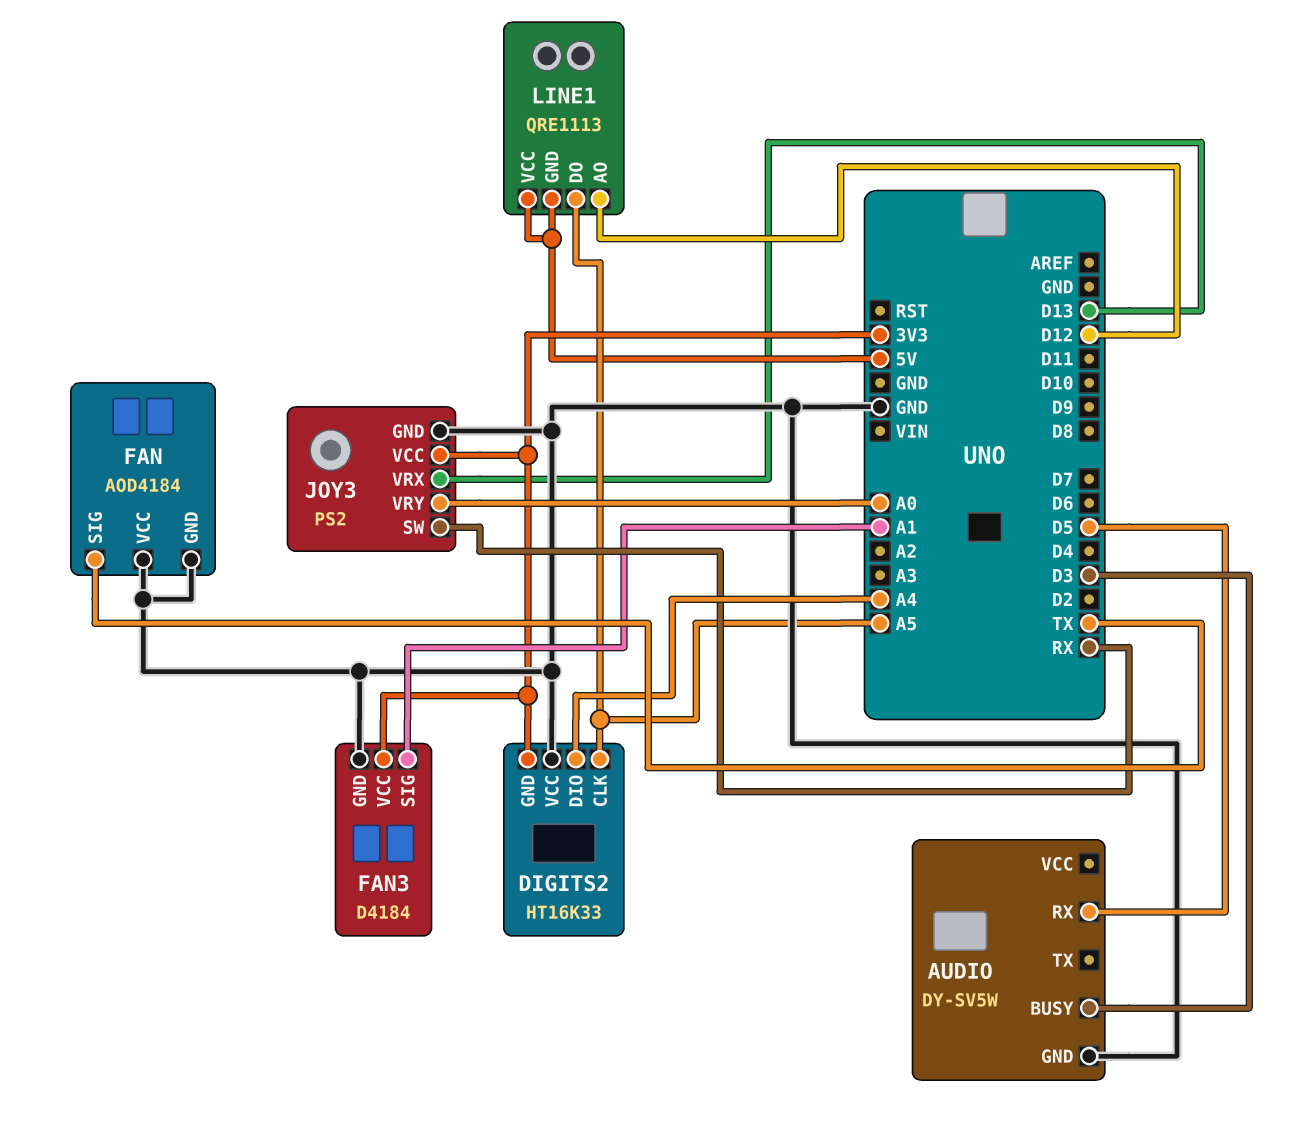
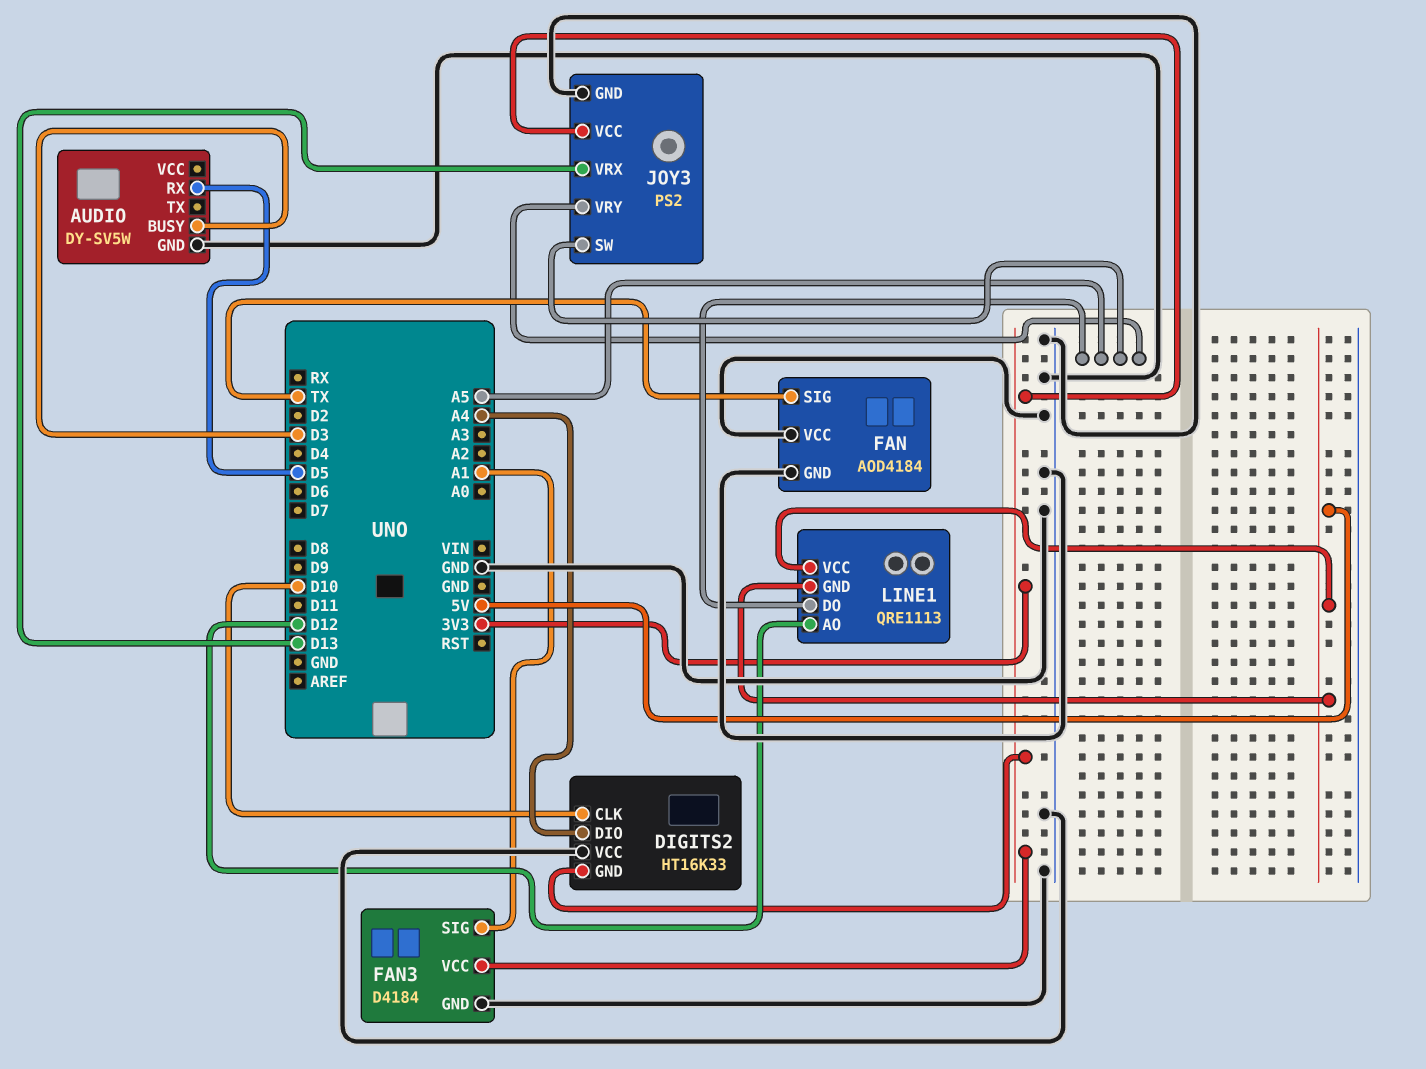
DIGITS2 pin CLK: A5 -> D10
JOY3 pin SW: RX -> A5
JOY3 pin VRY: A0 -> A5

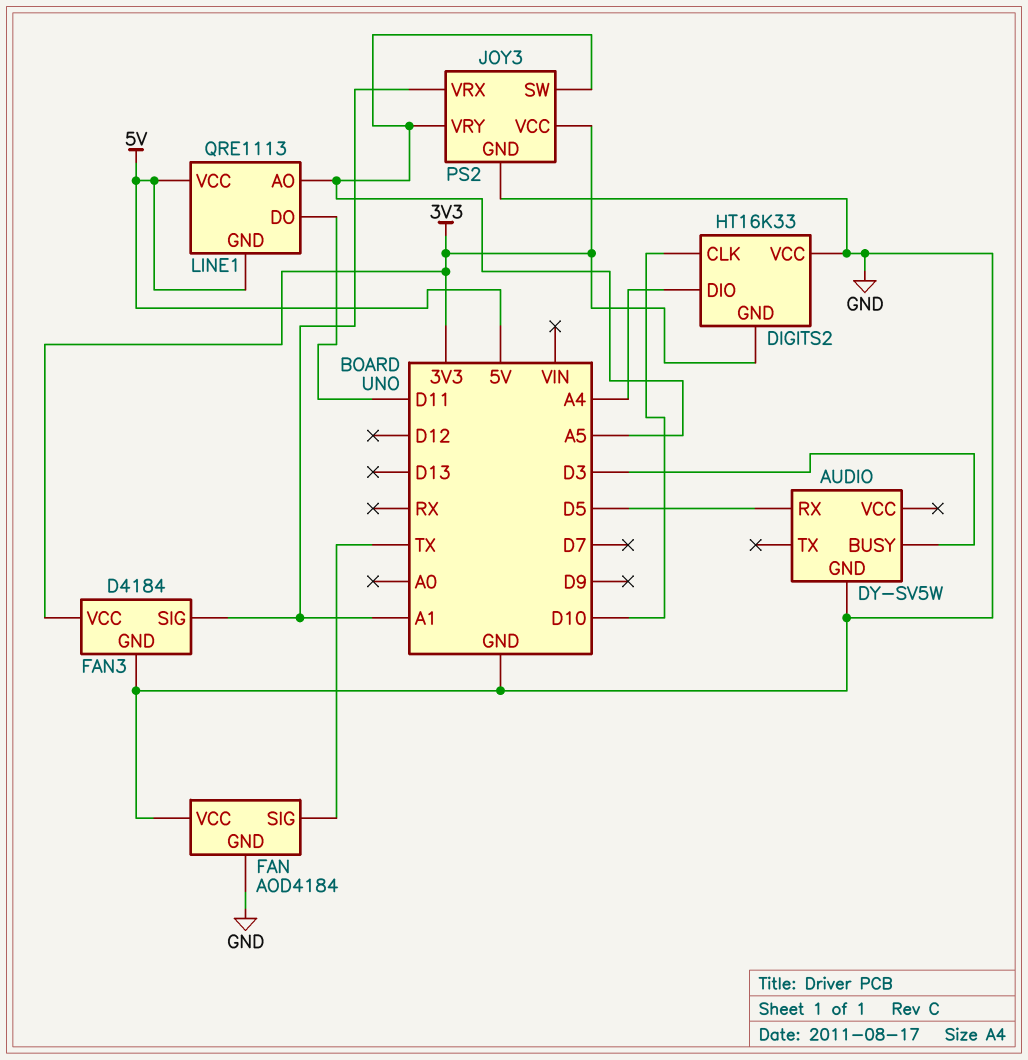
JOY3 pin VRX: D13 -> A1
LINE1 pin AO: D12 -> A5
LINE1 pin DO: A5 -> D11

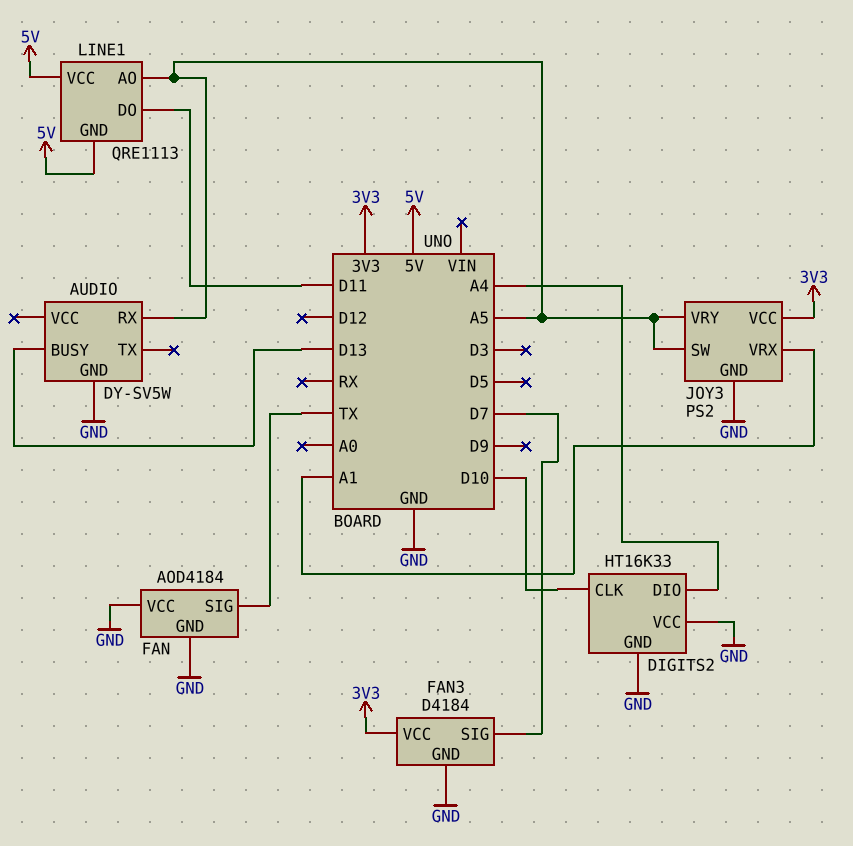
AUDIO pin BUSY: D3 -> D13
AUDIO pin RX: D5 -> A5
DIGITS2 pin GND: 3V3 -> GND
FAN3 pin SIG: A1 -> D7

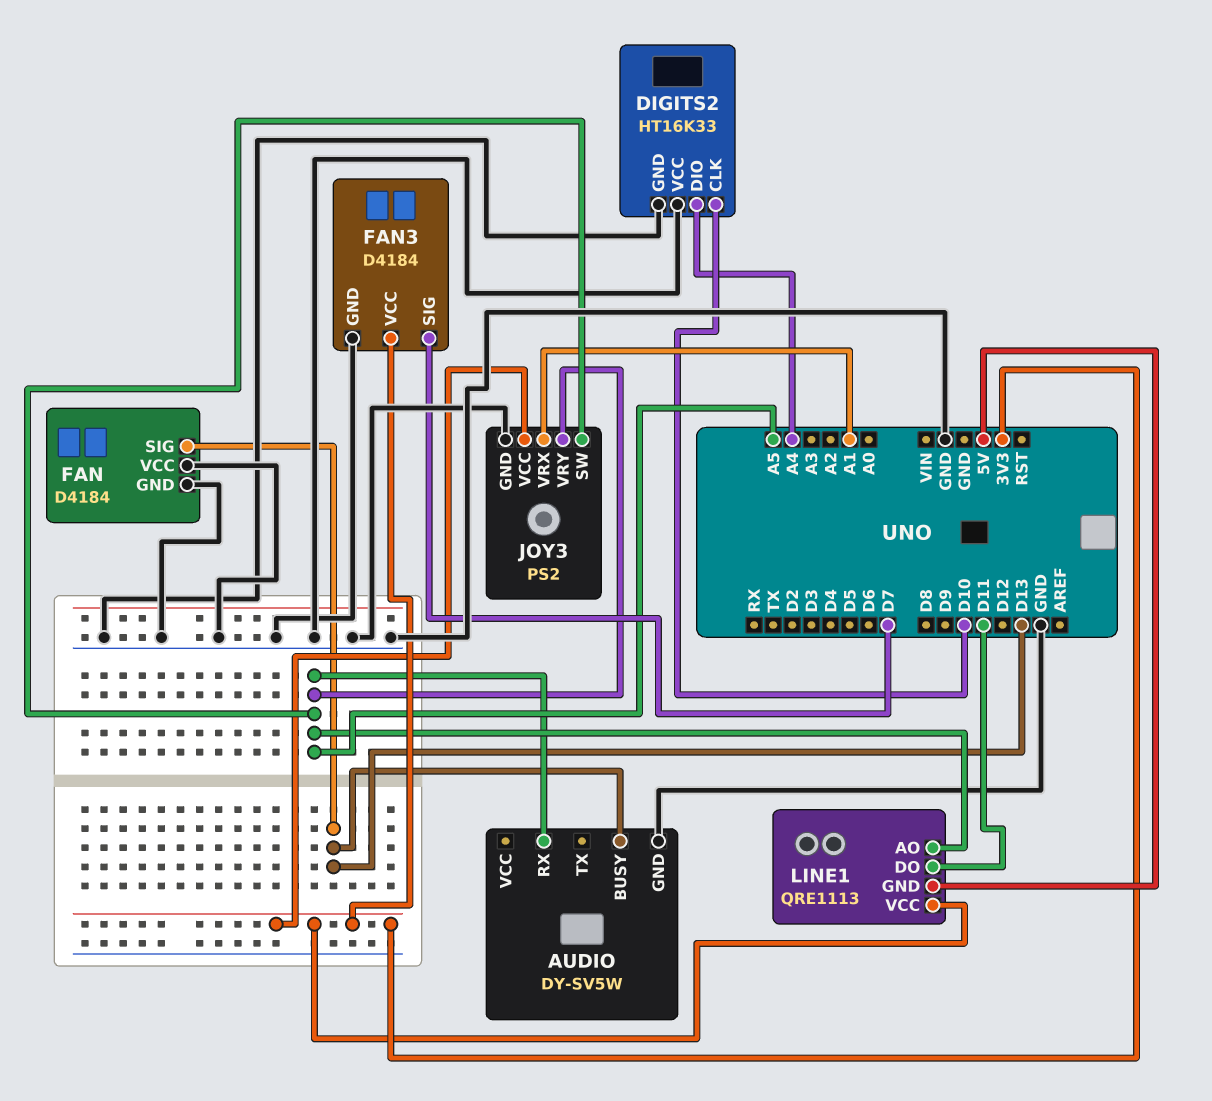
FAN: AOD4184 -> D4184
FAN pin SIG: TX -> D13
LINE1 pin VCC: 5V -> 3V3

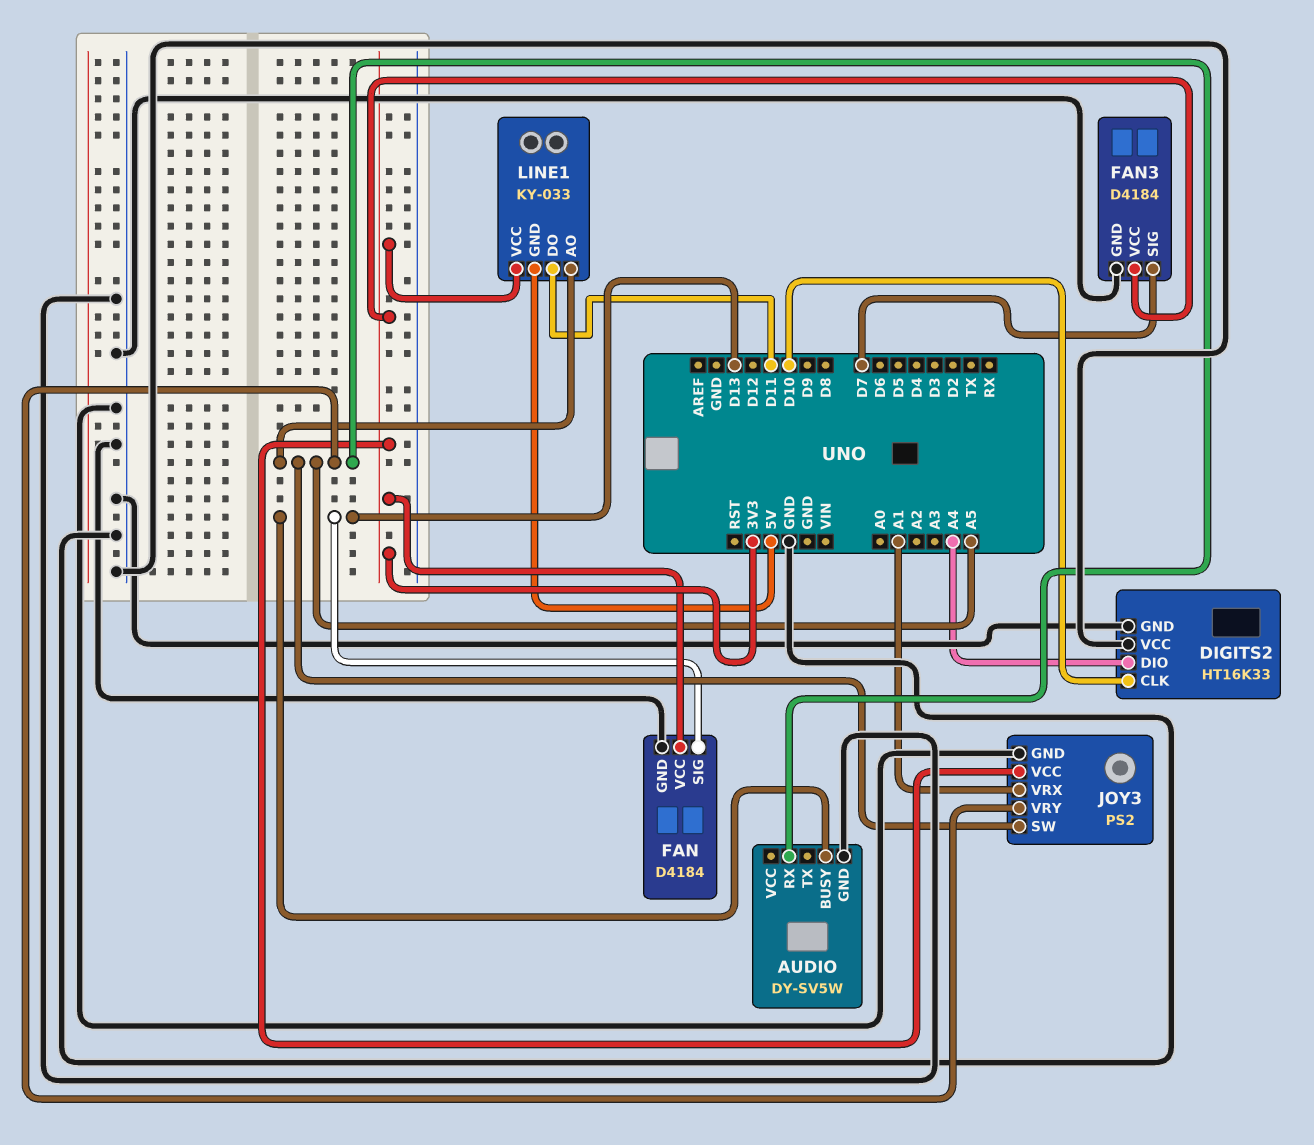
FAN pin VCC: GND -> 3V3
LINE1: QRE1113 -> KY-033

